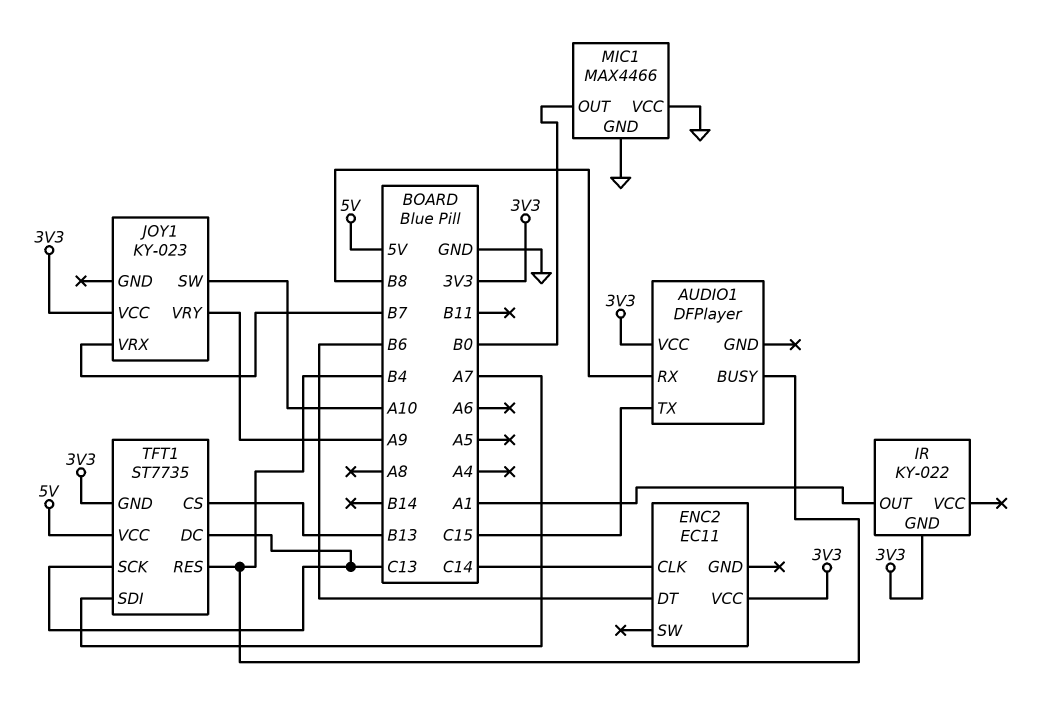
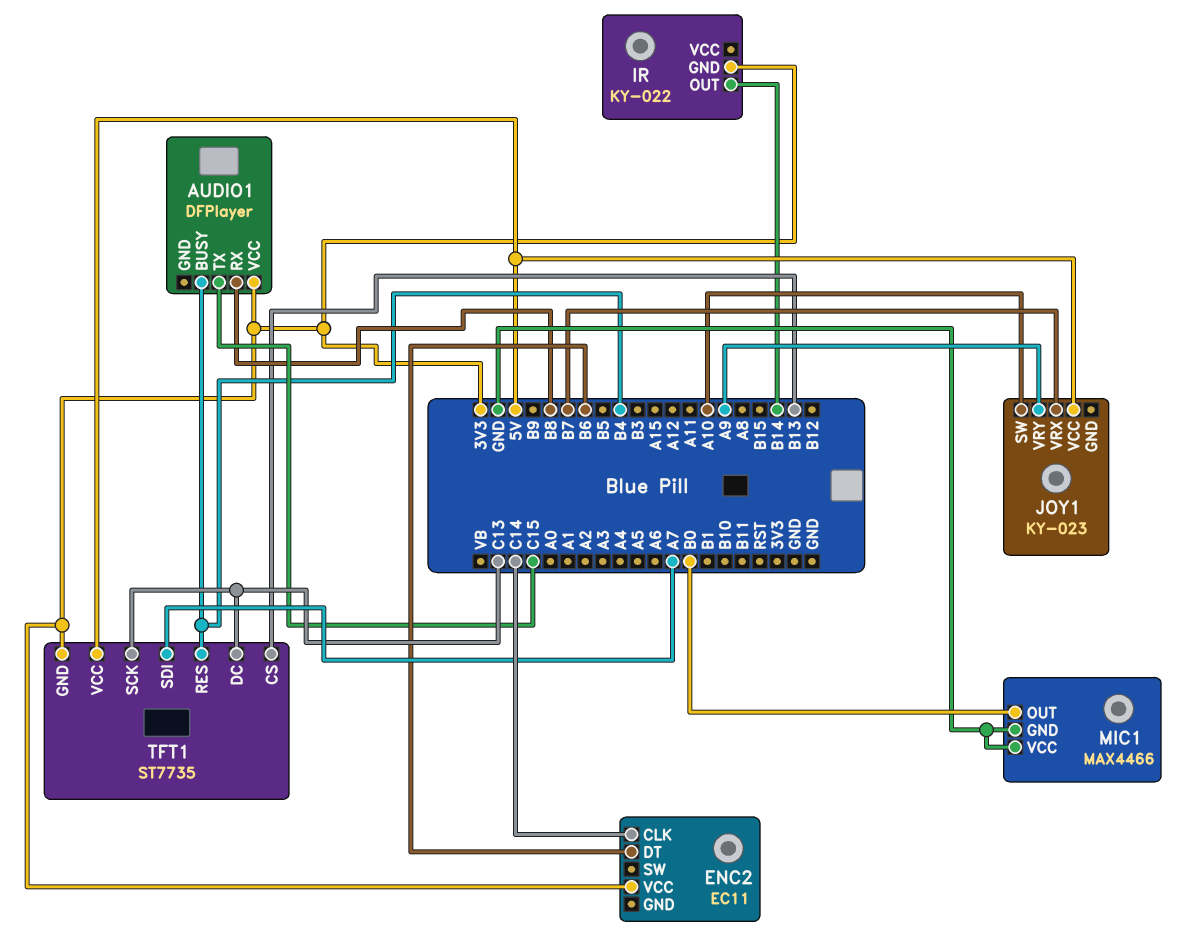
IR pin OUT: A1 -> B14
JOY1 pin VCC: 3V3 -> 5V

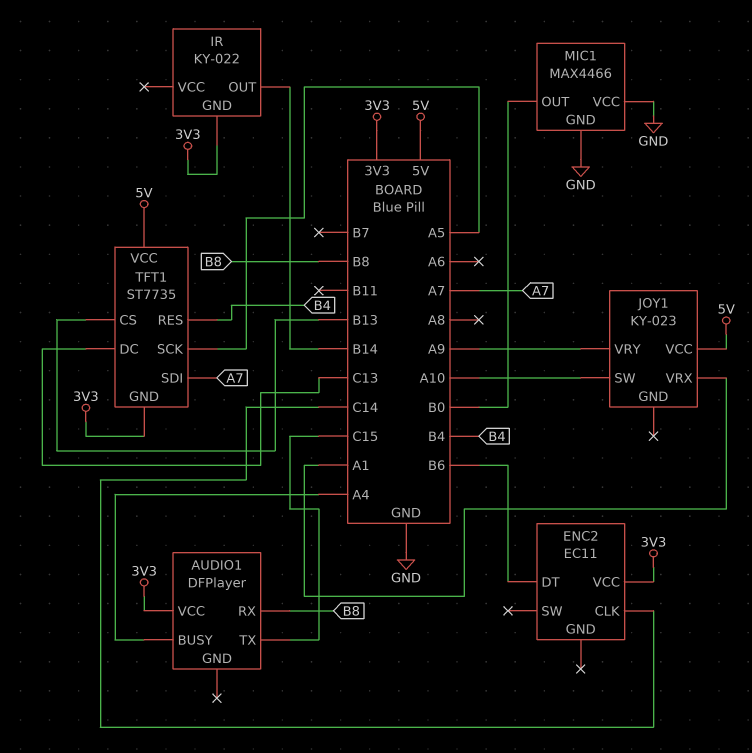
AUDIO1 pin BUSY: B4 -> A4
JOY1 pin VRX: B7 -> A1
TFT1 pin SCK: C13 -> A5

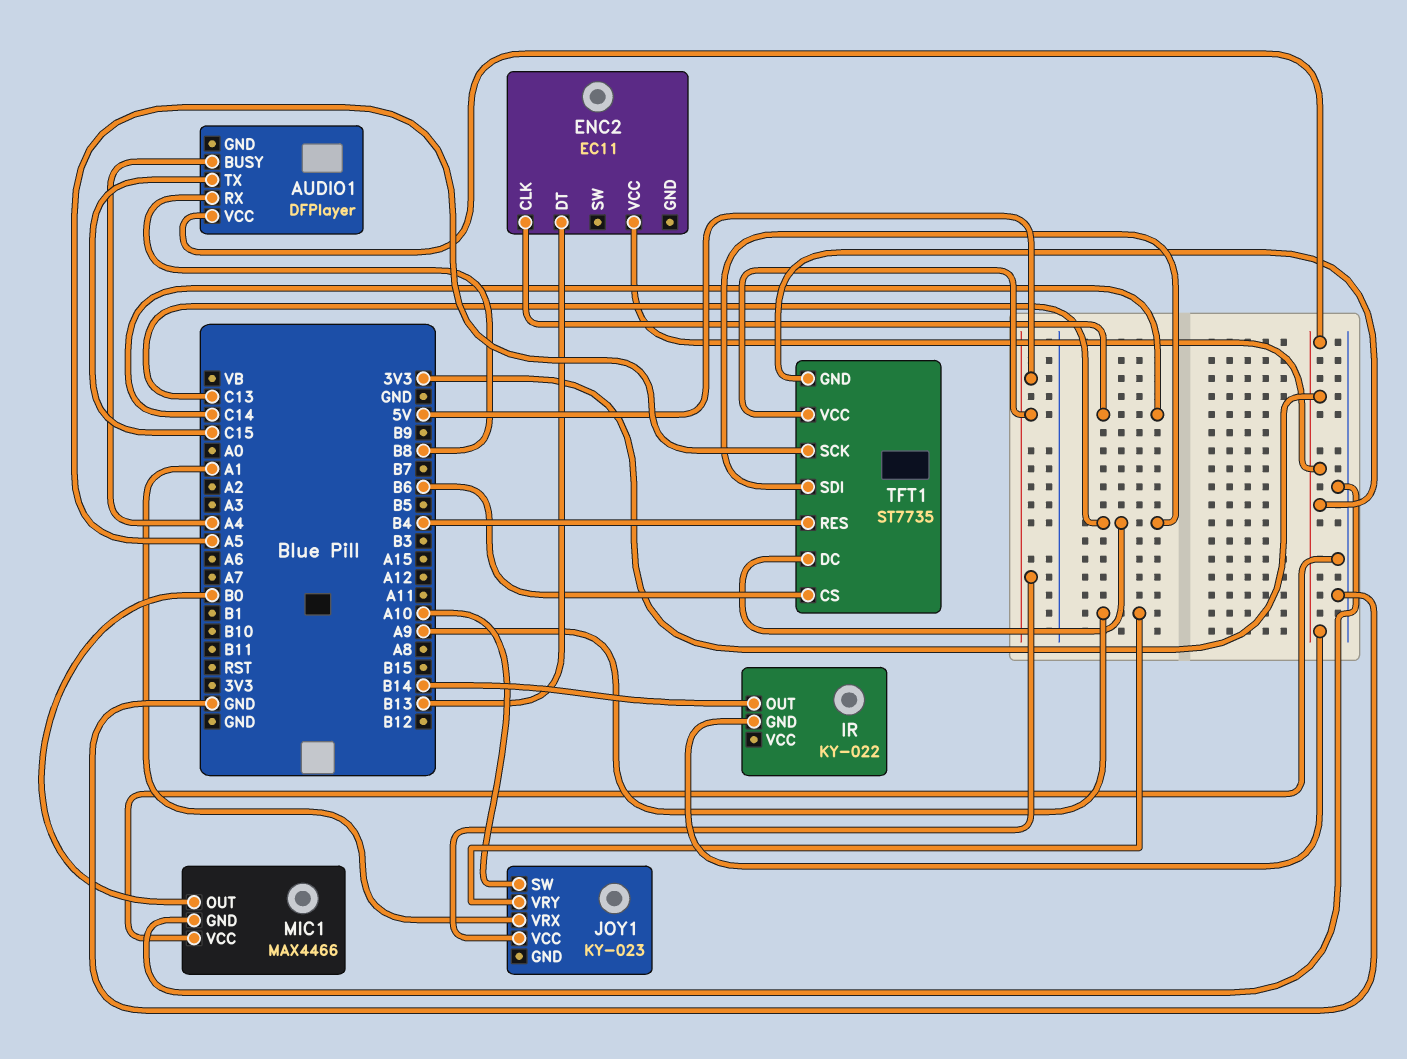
ENC2 pin DT: B6 -> B13
TFT1 pin CS: B13 -> B6
TFT1 pin SDI: A7 -> C13

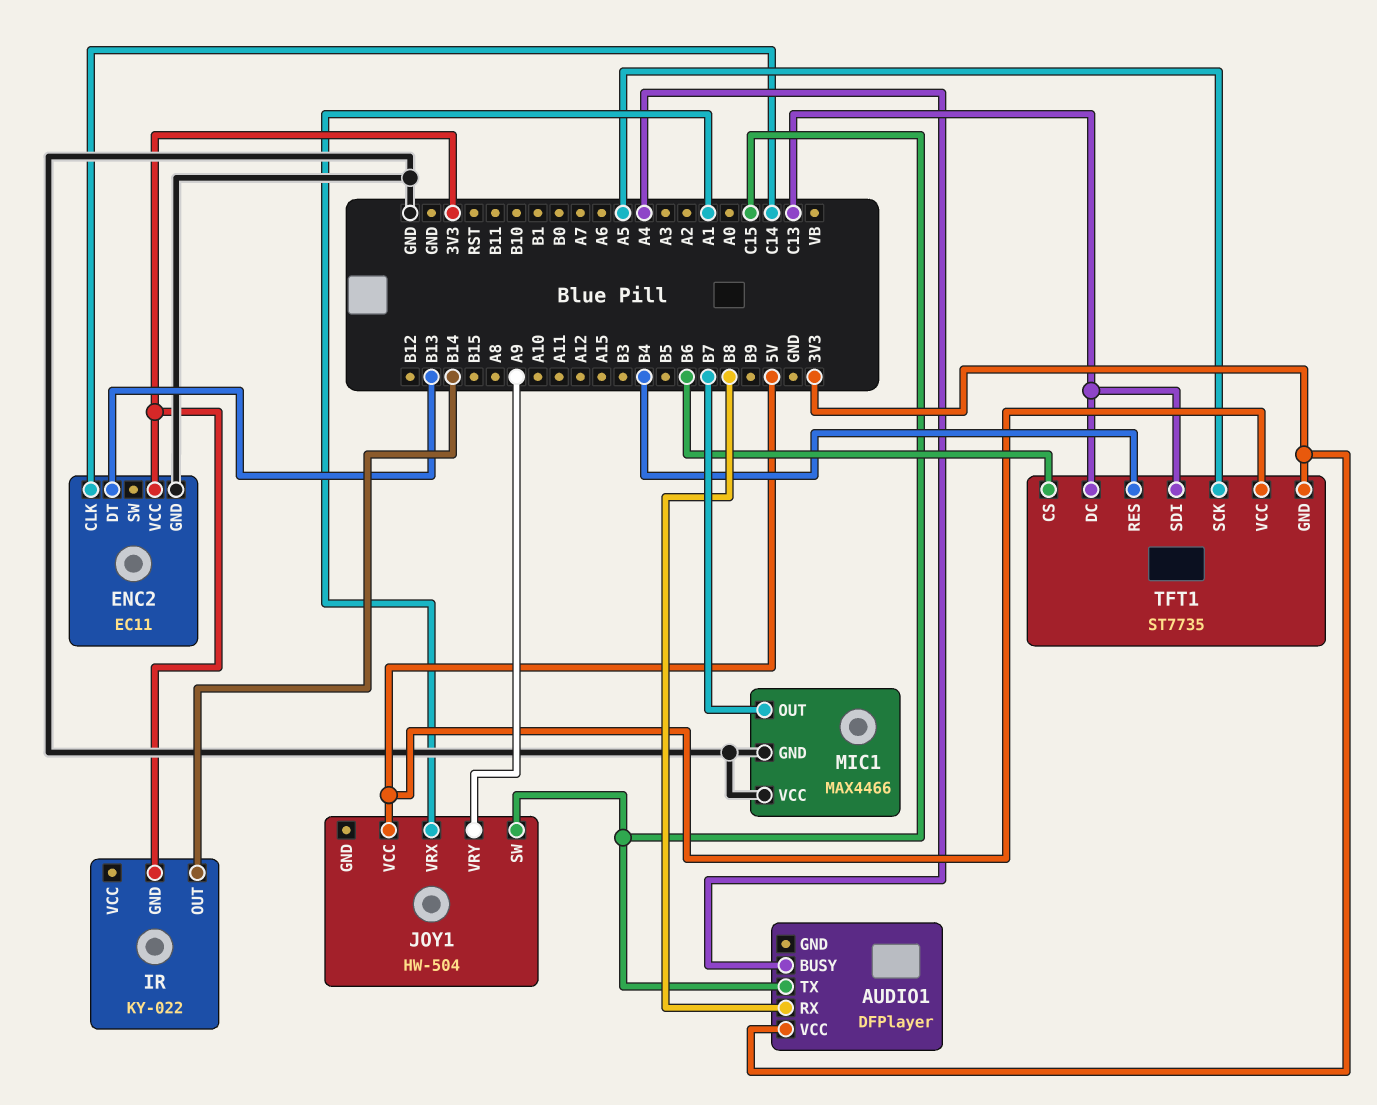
ENC2 pin GND: none -> GND
JOY1: KY-023 -> HW-504
JOY1 pin SW: A10 -> C15
MIC1 pin OUT: B0 -> B7

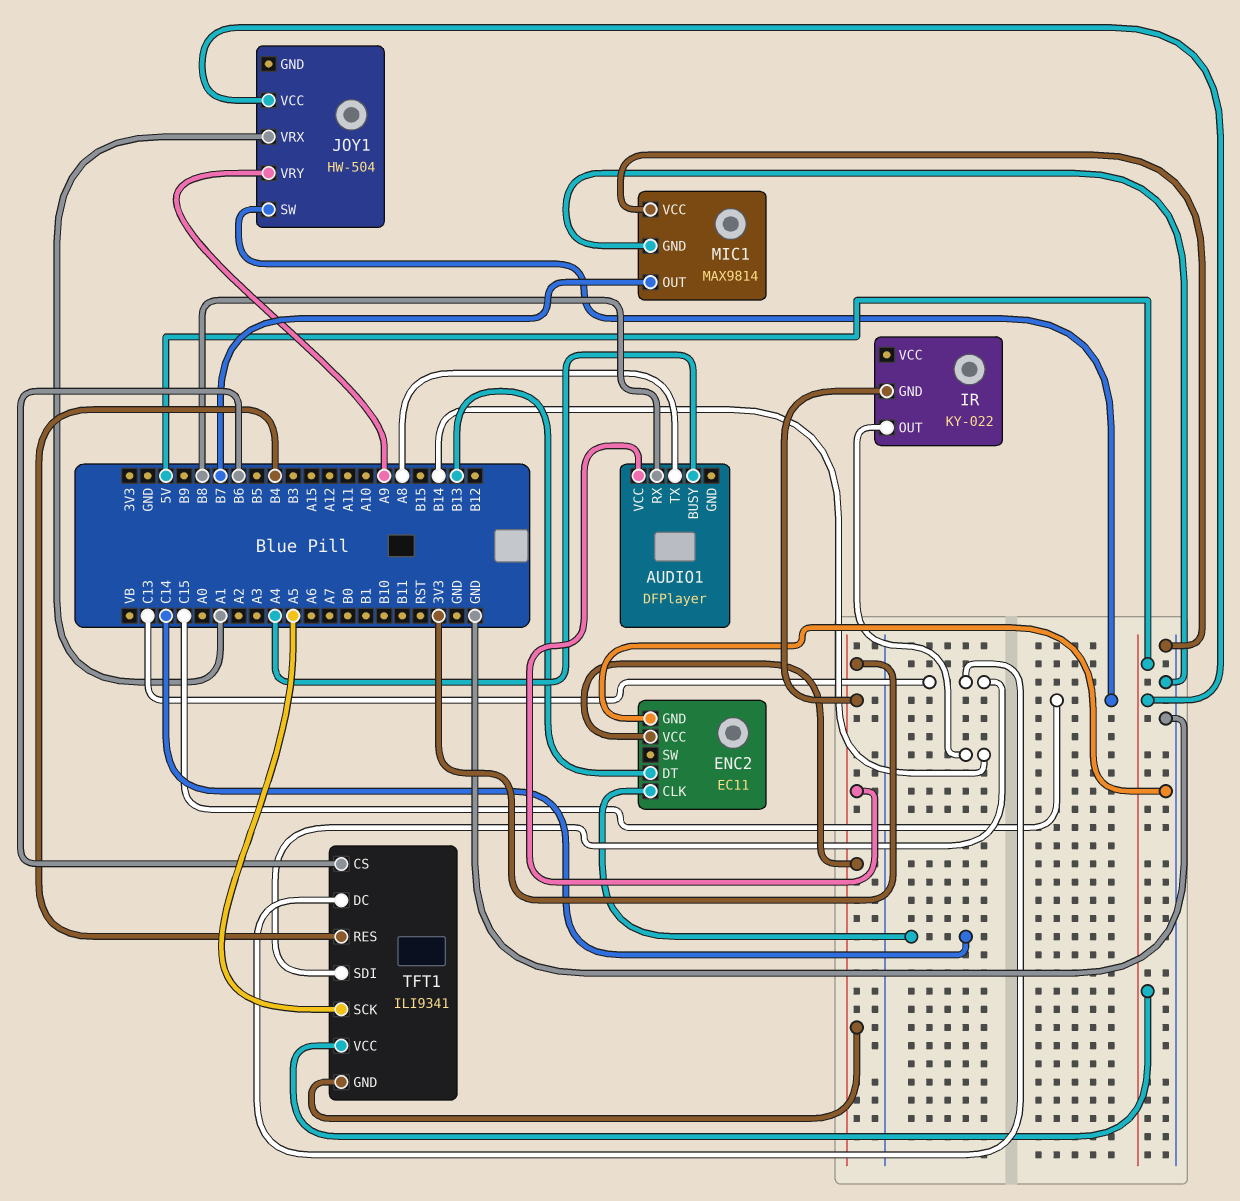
AUDIO1 pin TX: C15 -> A8
MIC1: MAX4466 -> MAX9814
TFT1: ST7735 -> ILI9341

